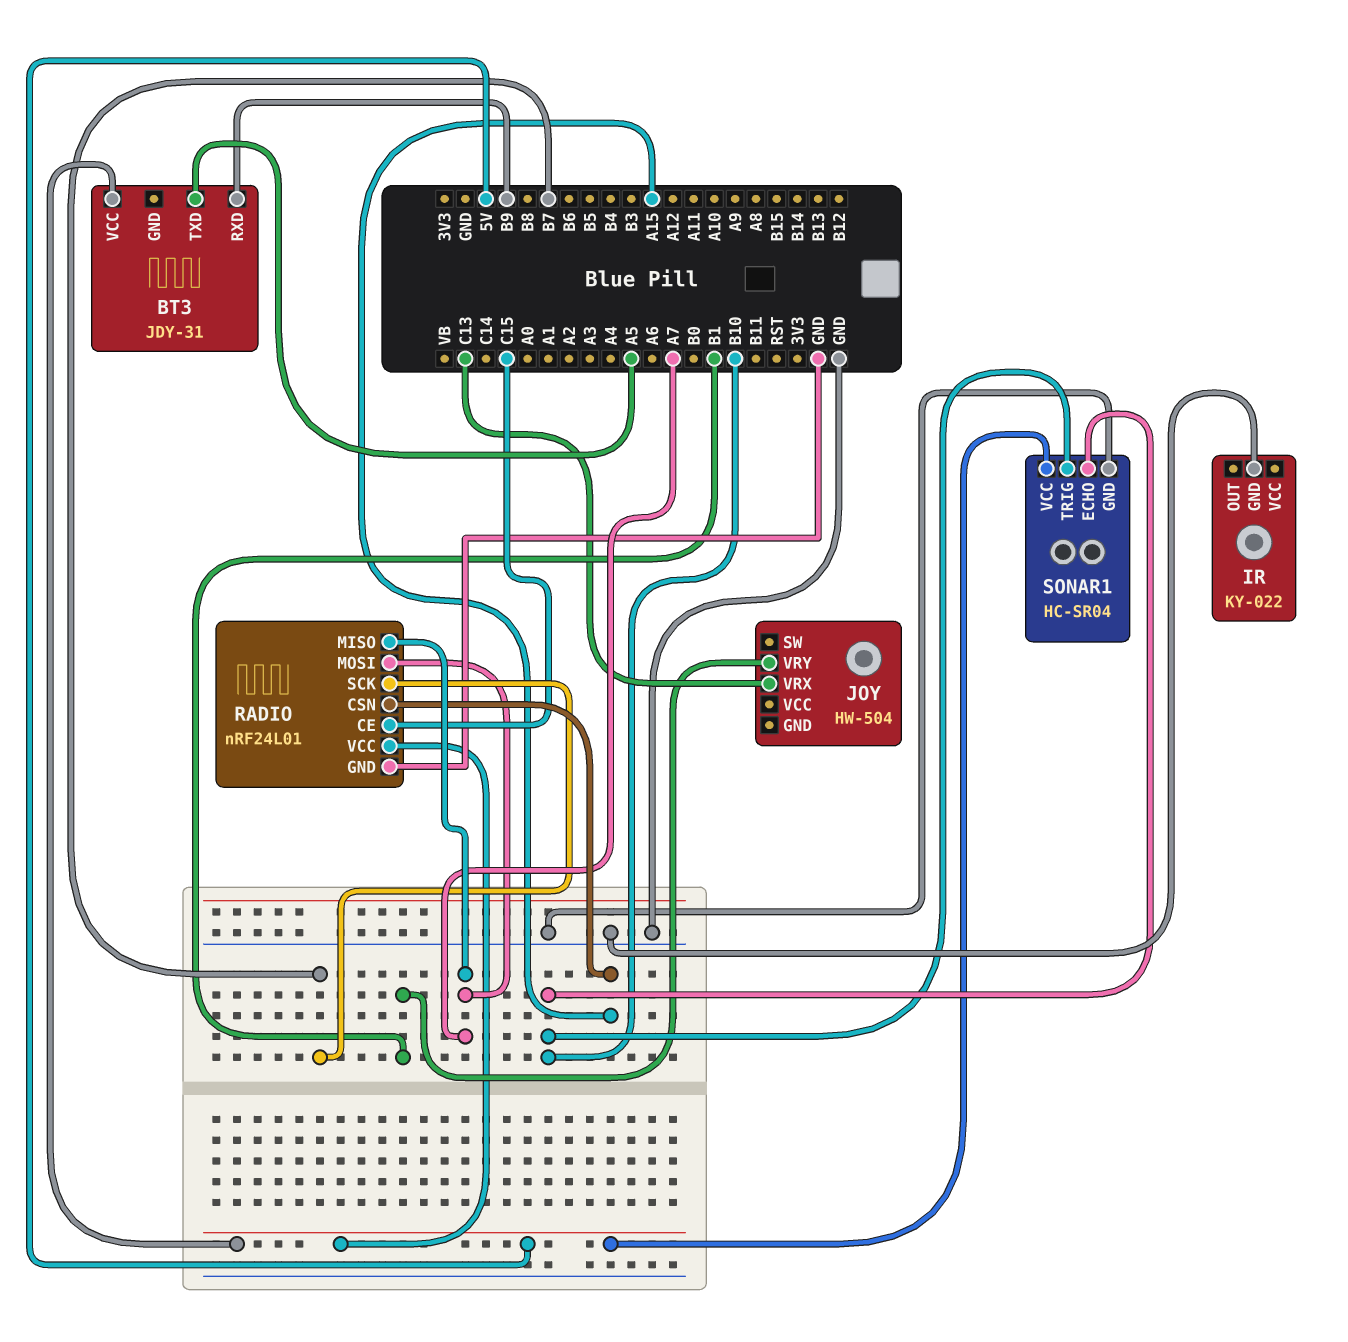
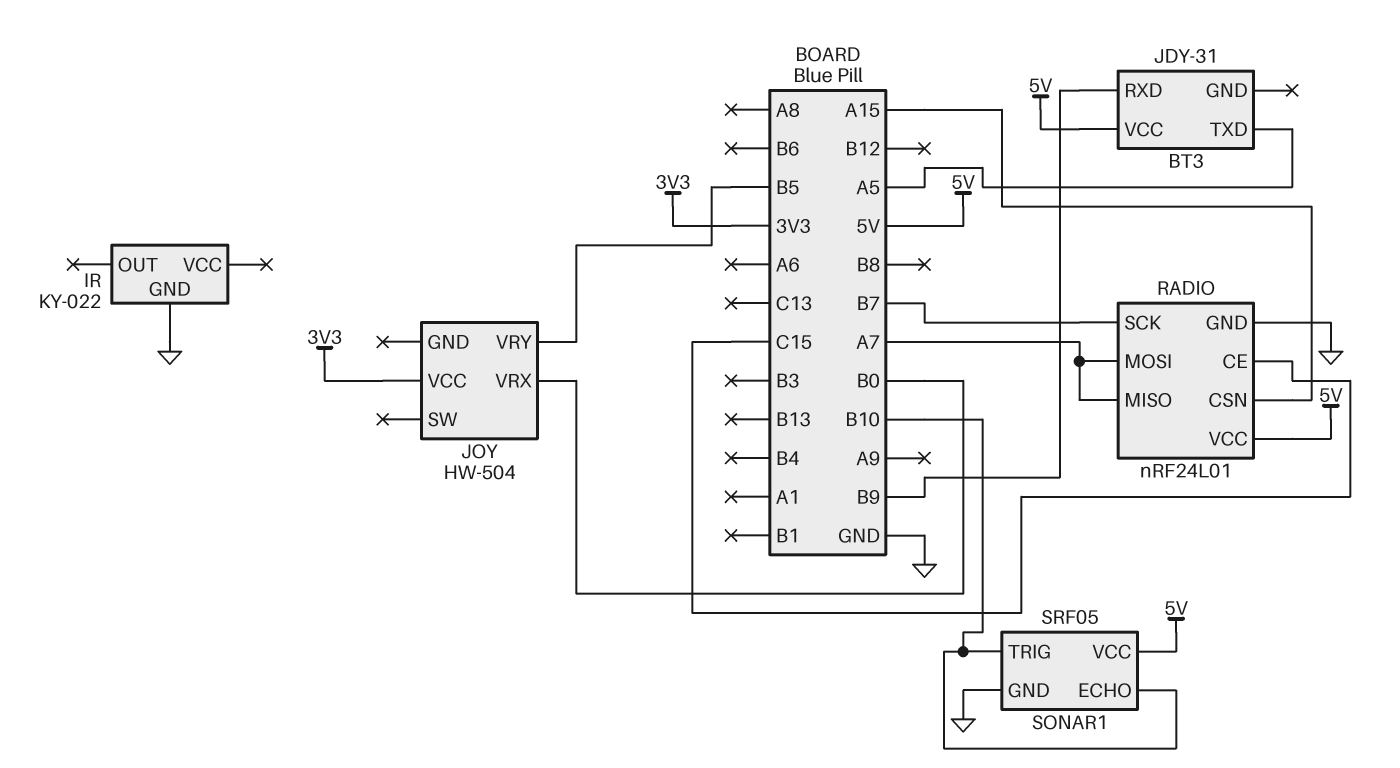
JOY pin VCC: none -> 3V3
JOY pin VRX: C13 -> B0
JOY pin VRY: B1 -> B5
SONAR1: HC-SR04 -> SRF05

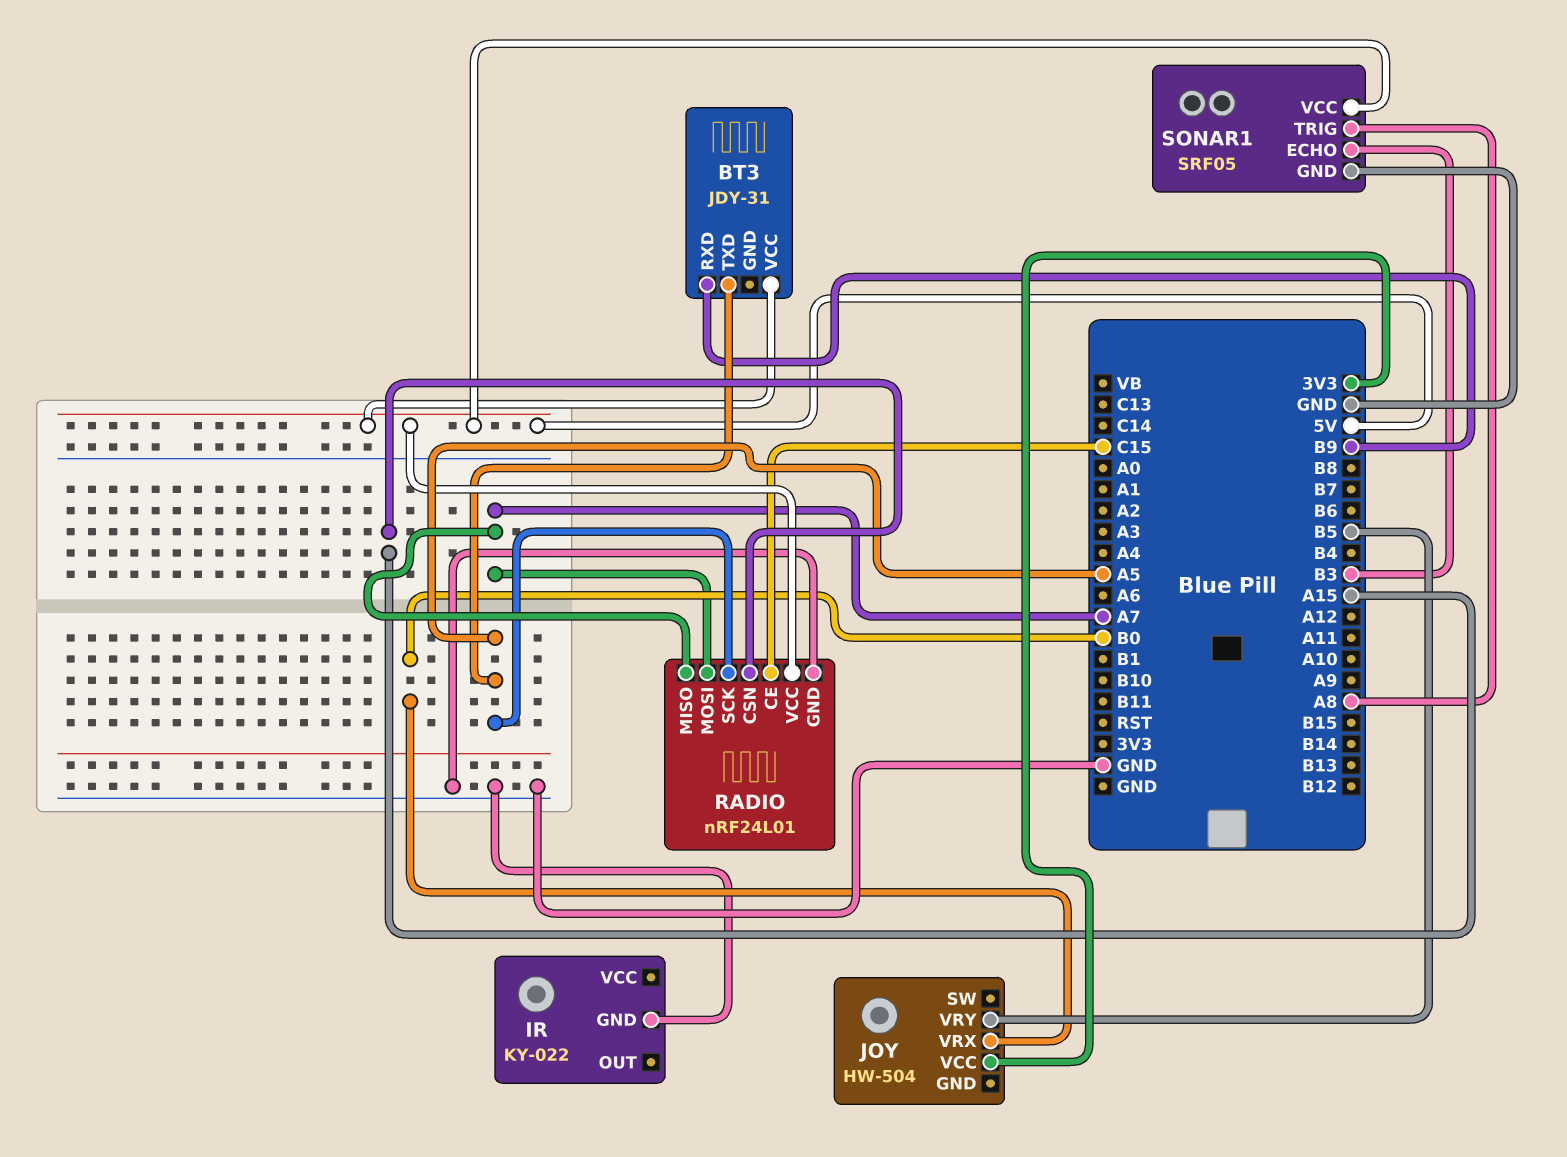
RADIO pin SCK: B7 -> A5
SONAR1 pin ECHO: B10 -> B3
SONAR1 pin TRIG: B10 -> A8

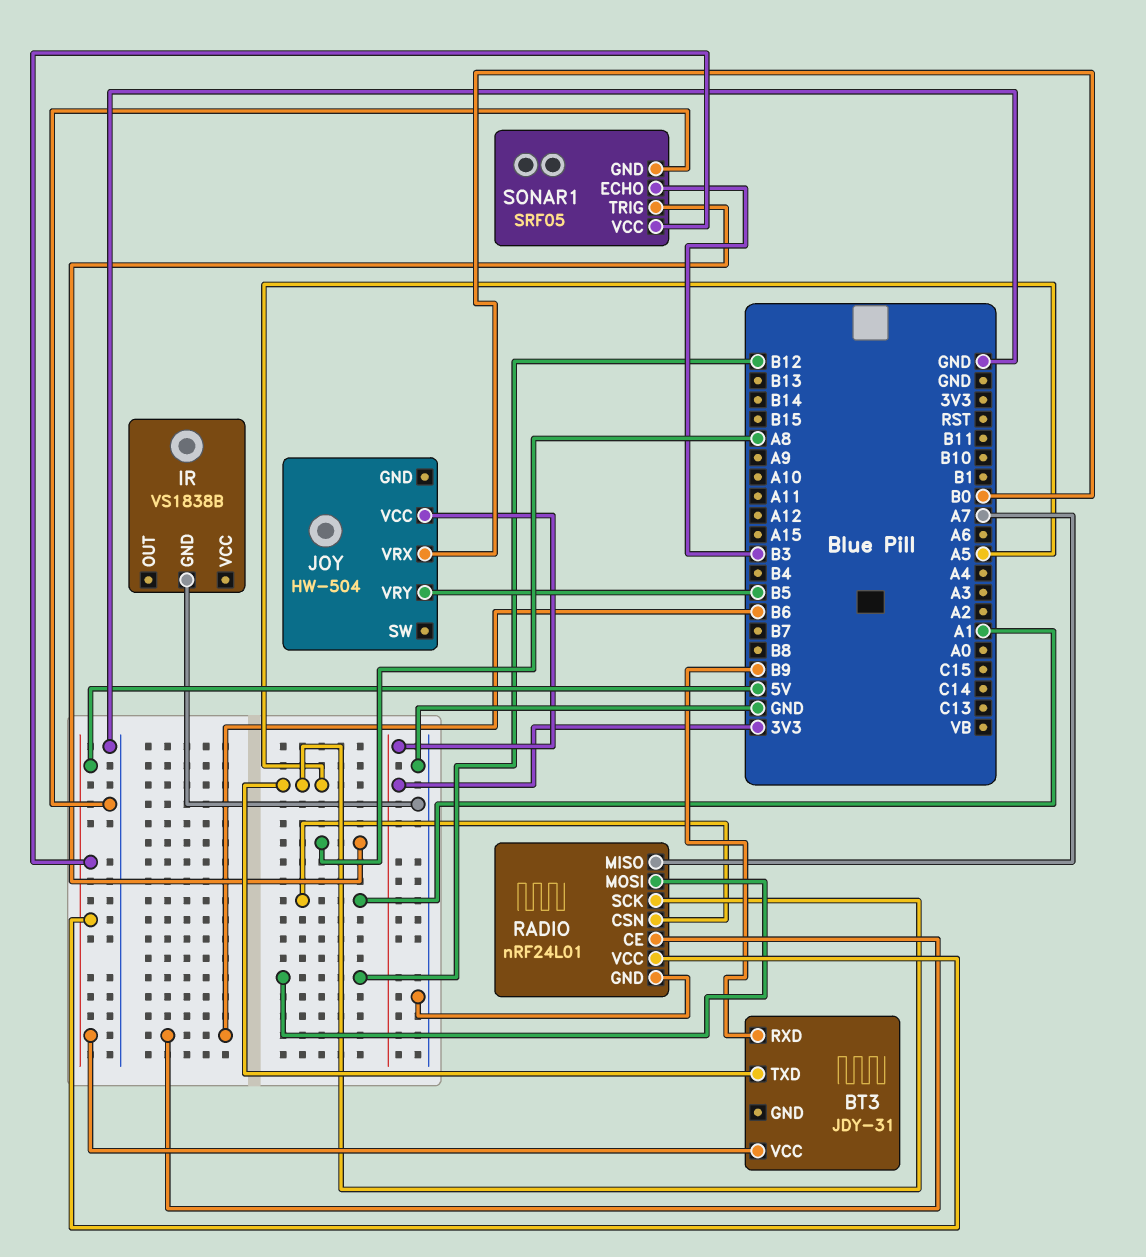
IR: KY-022 -> VS1838B
RADIO pin CE: C15 -> B6
RADIO pin CSN: A15 -> A1
RADIO pin MOSI: A7 -> B12

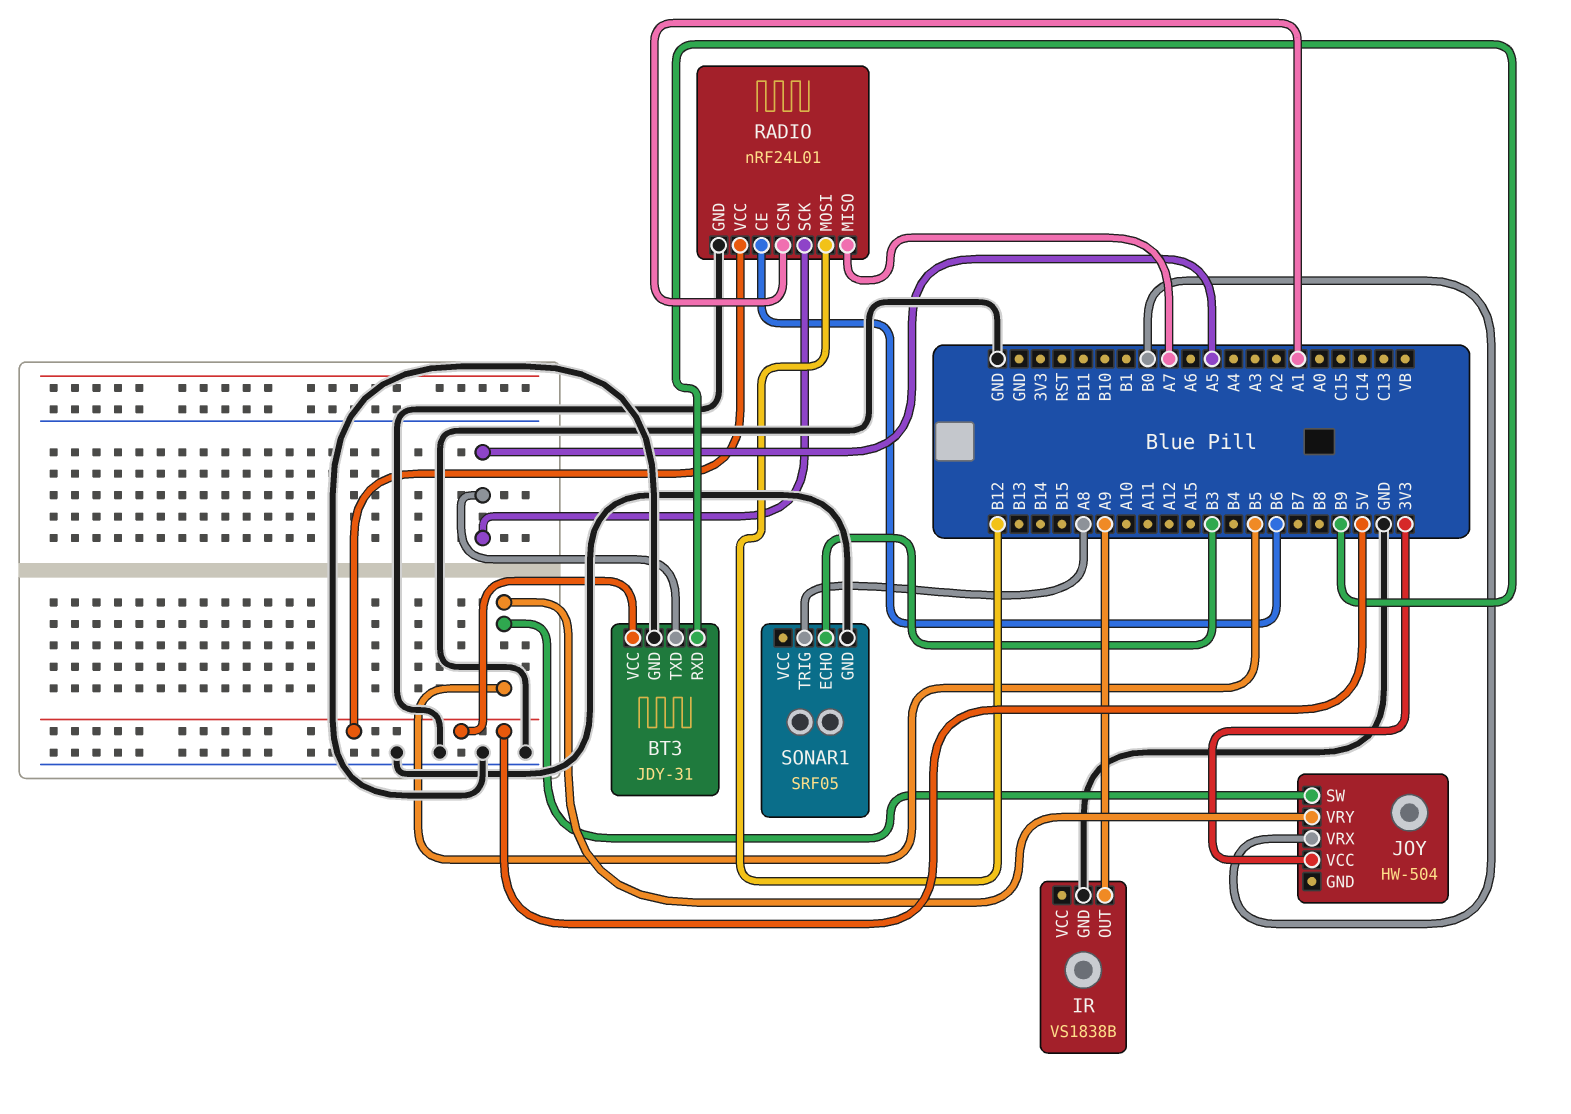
BT3 pin GND: none -> GND
IR pin OUT: none -> A9
JOY pin SW: none -> B5
SONAR1 pin VCC: 5V -> none

